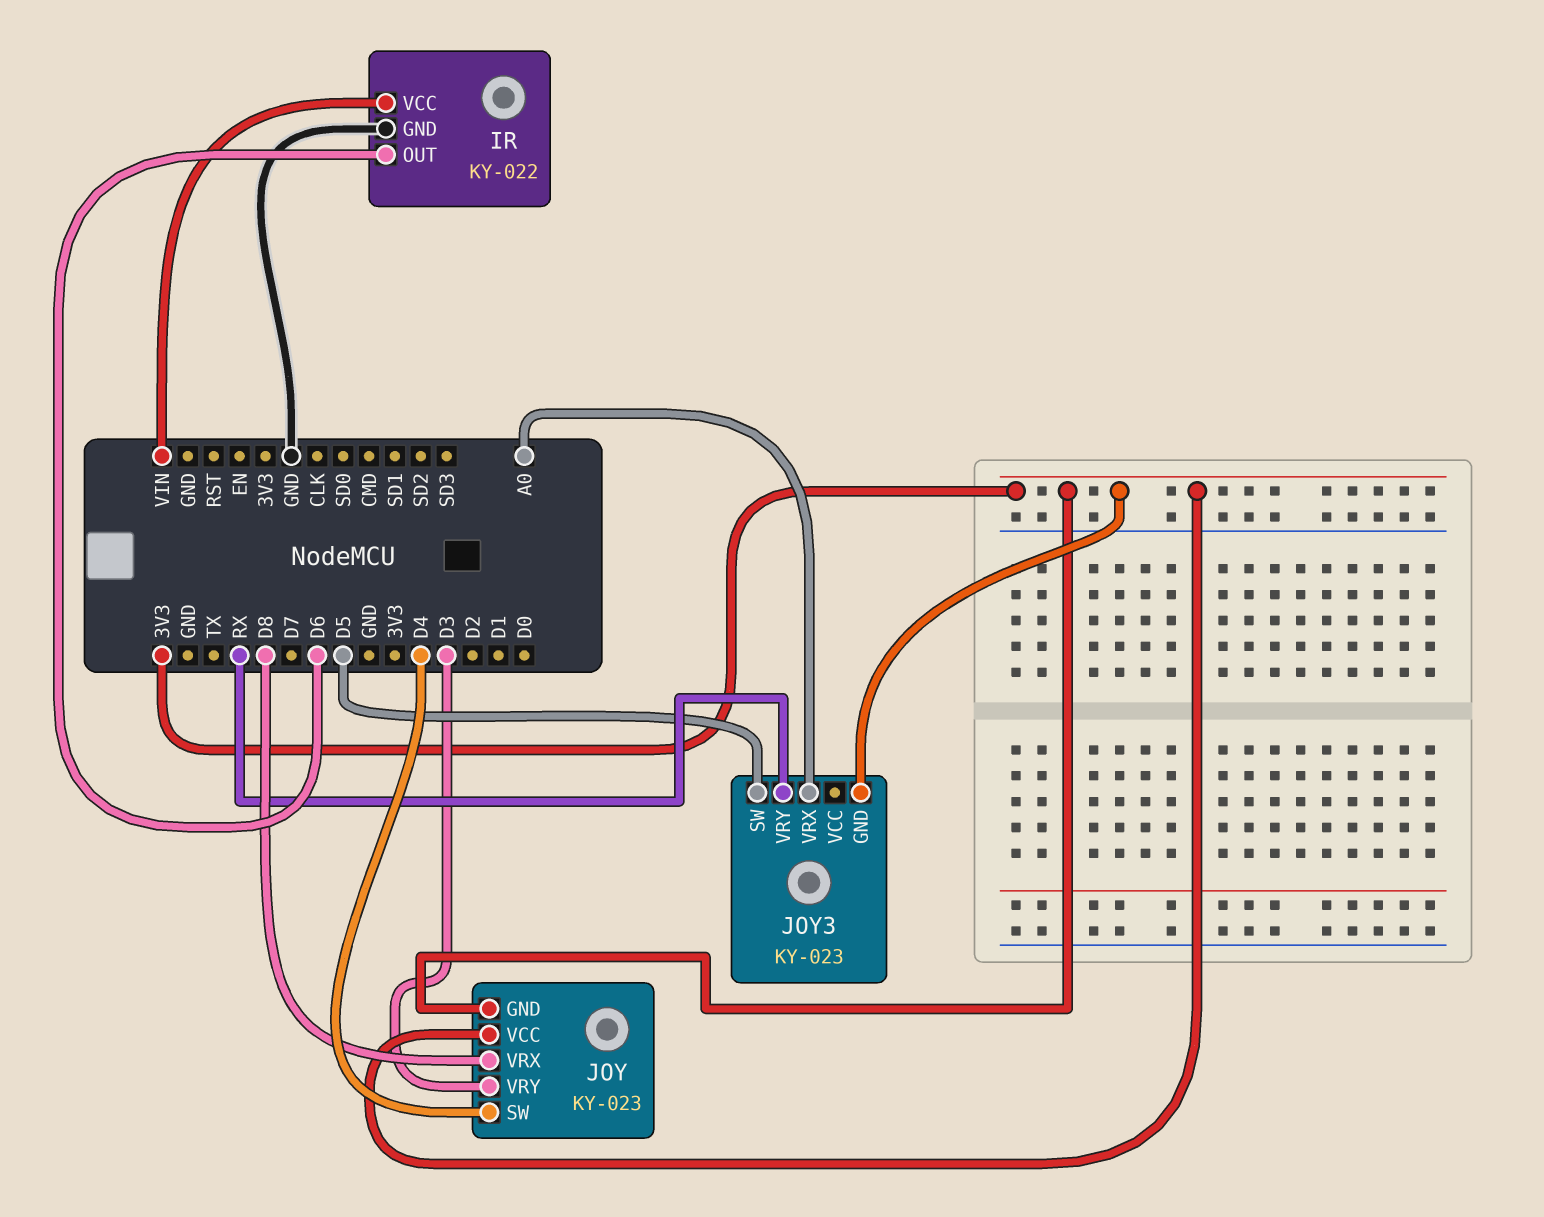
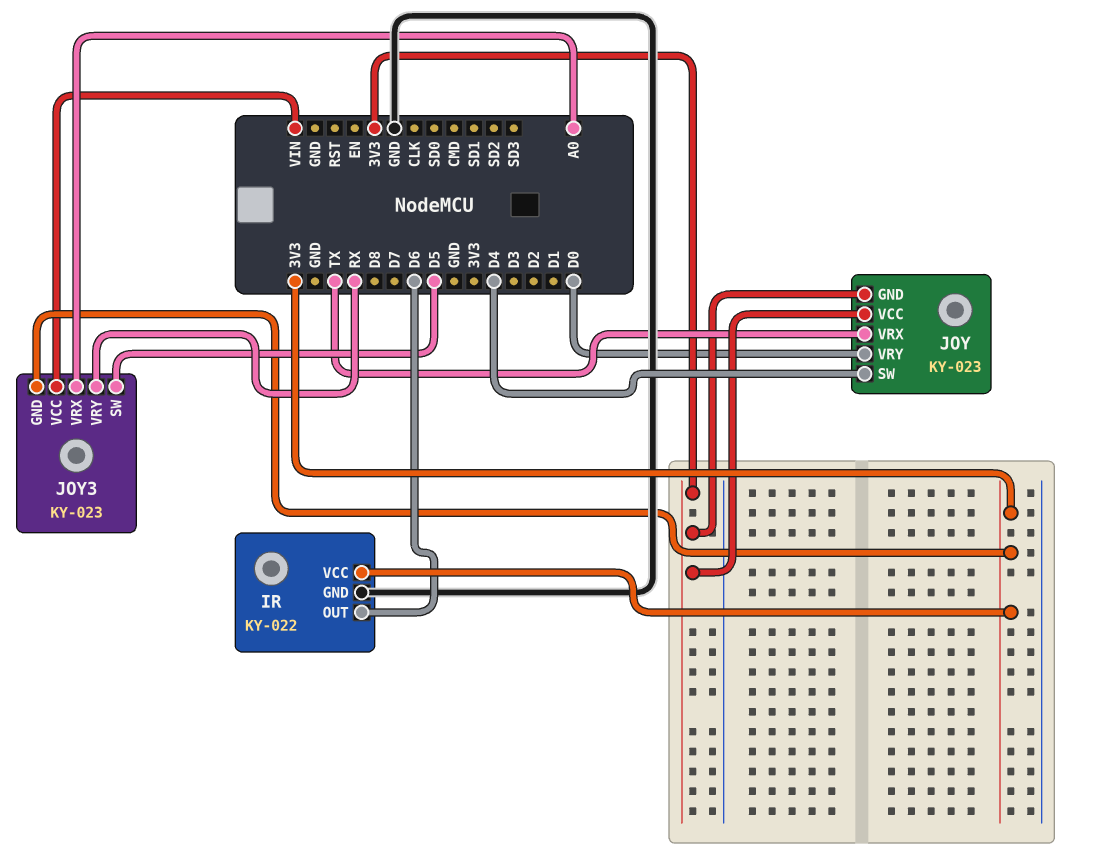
IR pin VCC: VIN -> 3V3
JOY pin VRX: D8 -> TX
JOY pin VRY: D3 -> D0
JOY3 pin VCC: none -> VIN

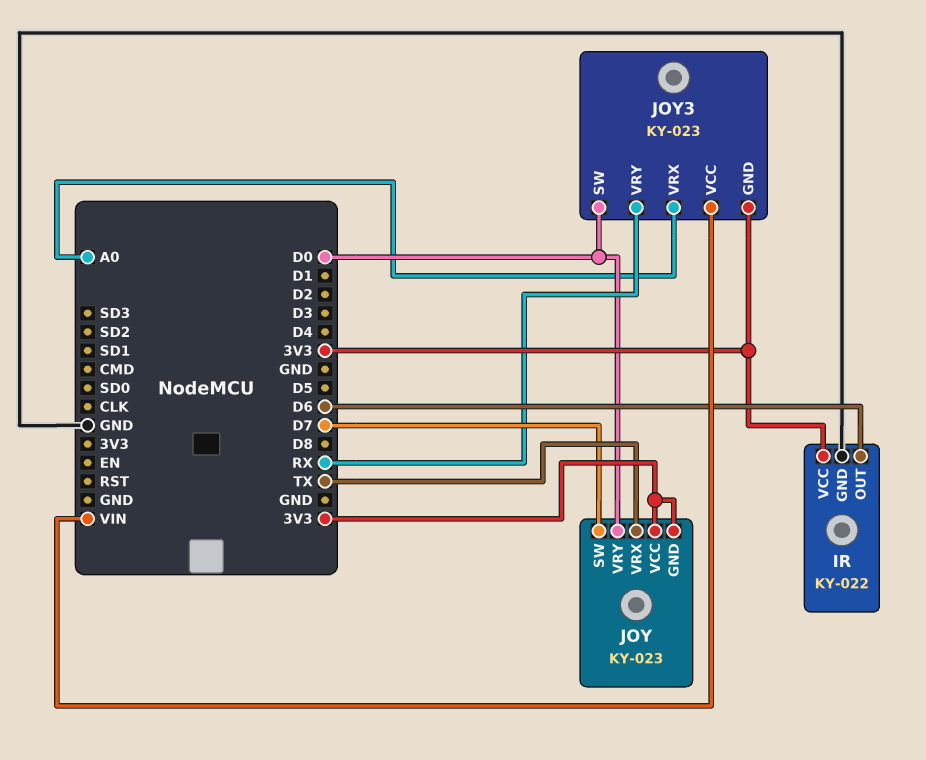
JOY pin SW: D4 -> D7
JOY3 pin SW: D5 -> D0

